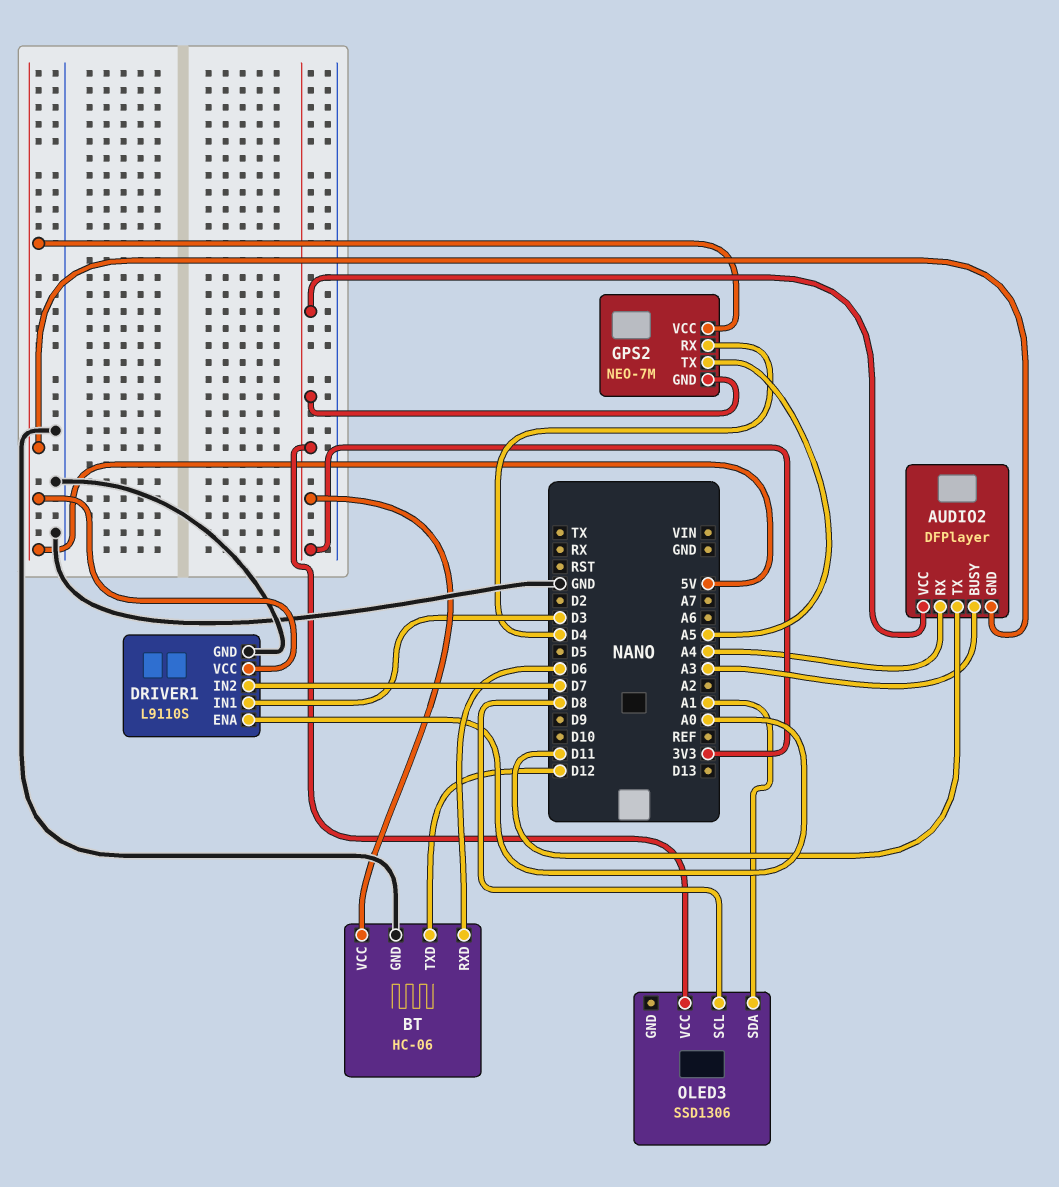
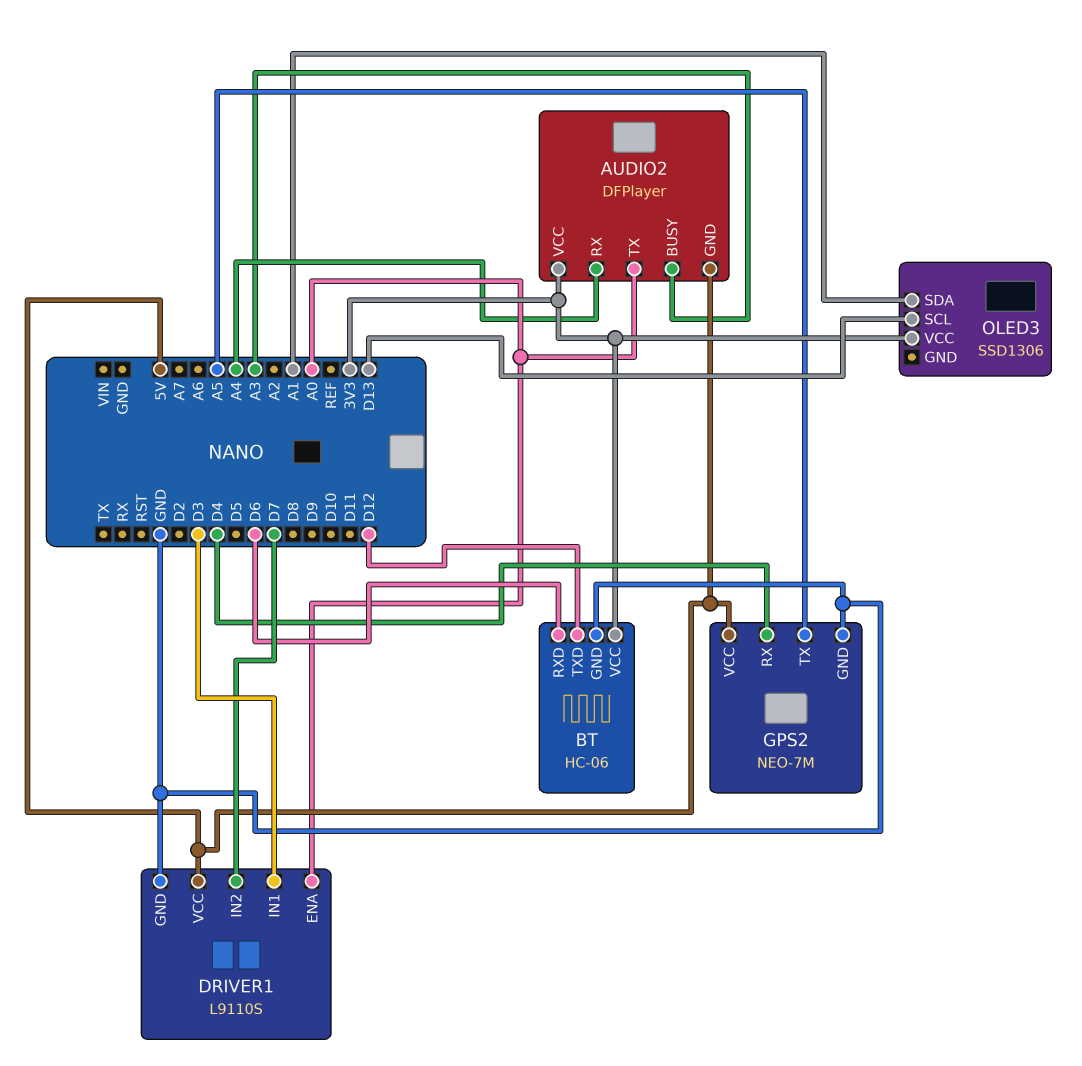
AUDIO2 pin TX: D11 -> A0
GPS2 pin GND: 3V3 -> GND
OLED3 pin SCL: D8 -> D13

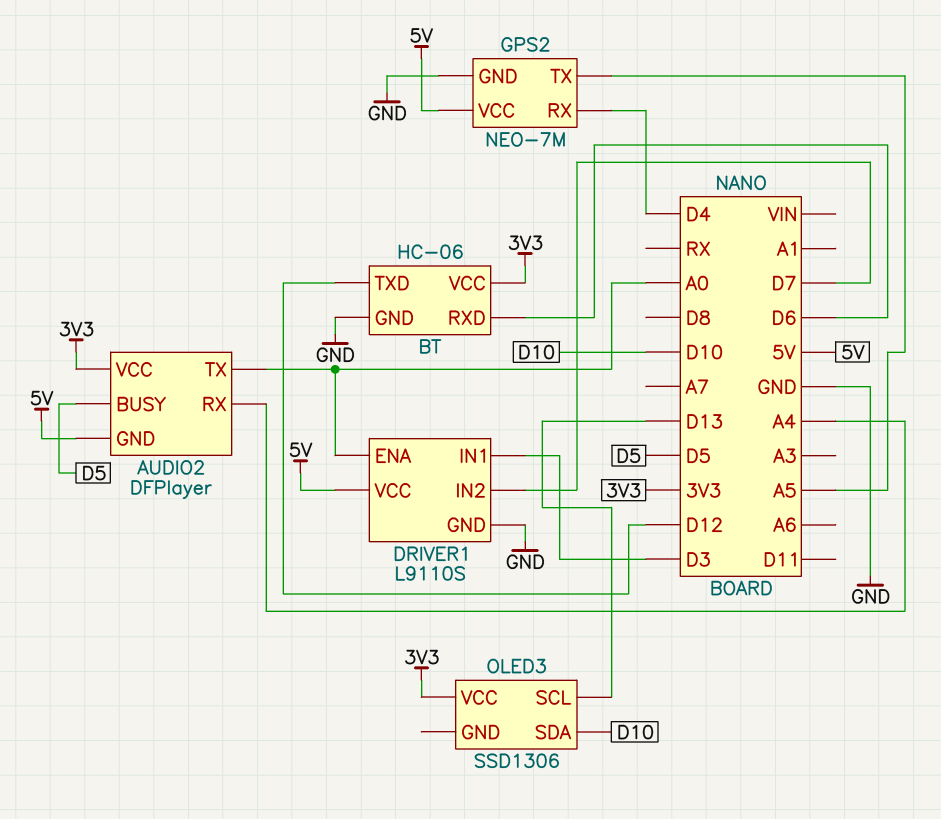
AUDIO2 pin BUSY: A3 -> D5
OLED3 pin SDA: A1 -> D10

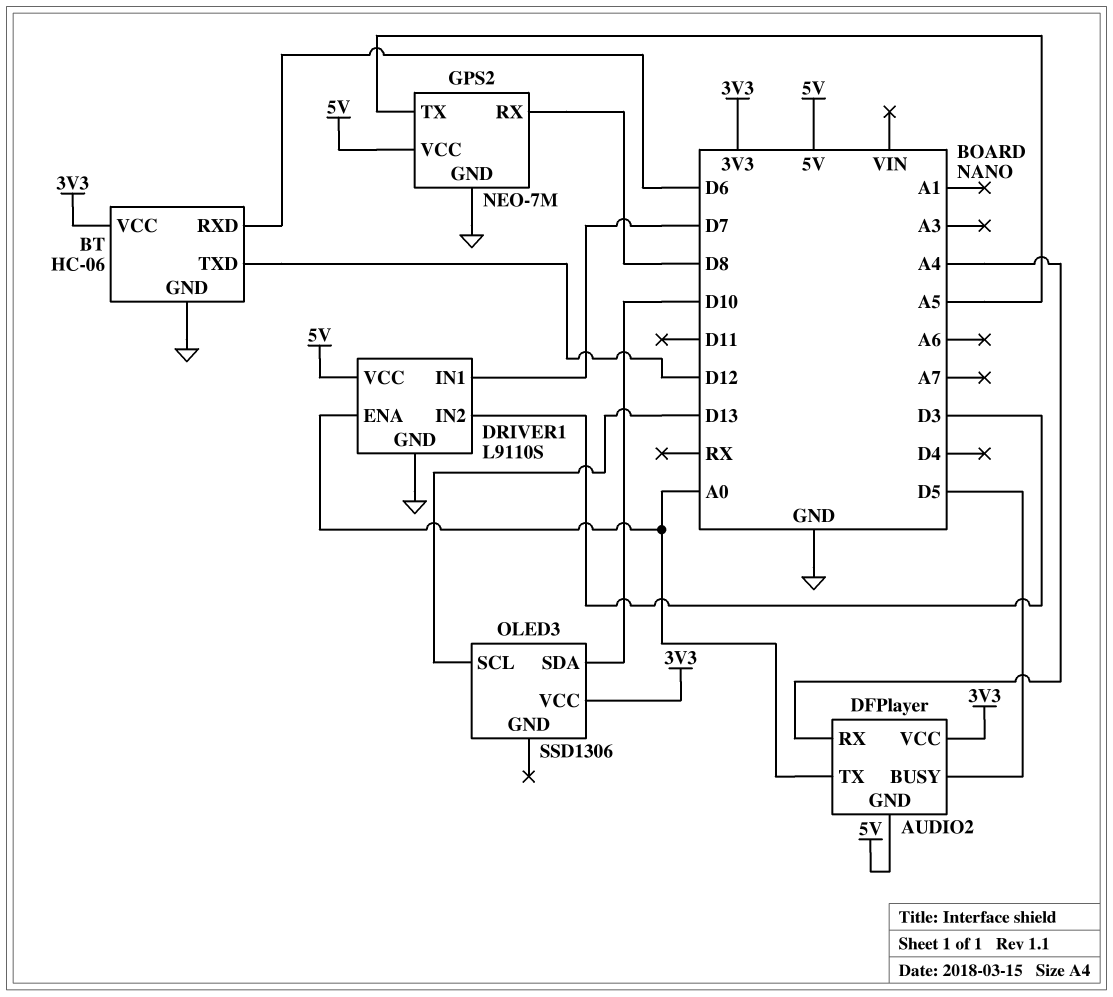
DRIVER1 pin IN1: D3 -> D7
DRIVER1 pin IN2: D7 -> D3
GPS2 pin RX: D4 -> D8

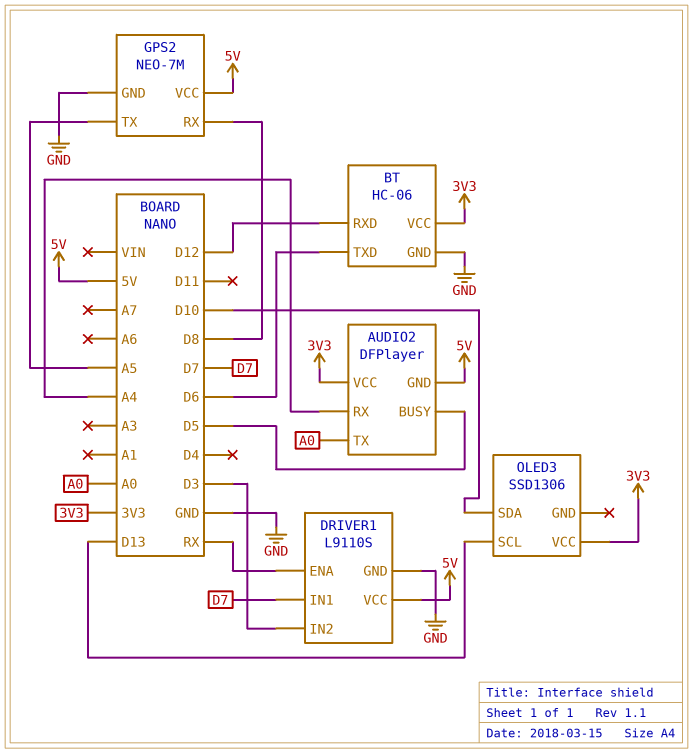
BT pin RXD: D6 -> D12
BT pin TXD: D12 -> D6
DRIVER1 pin ENA: A0 -> RX

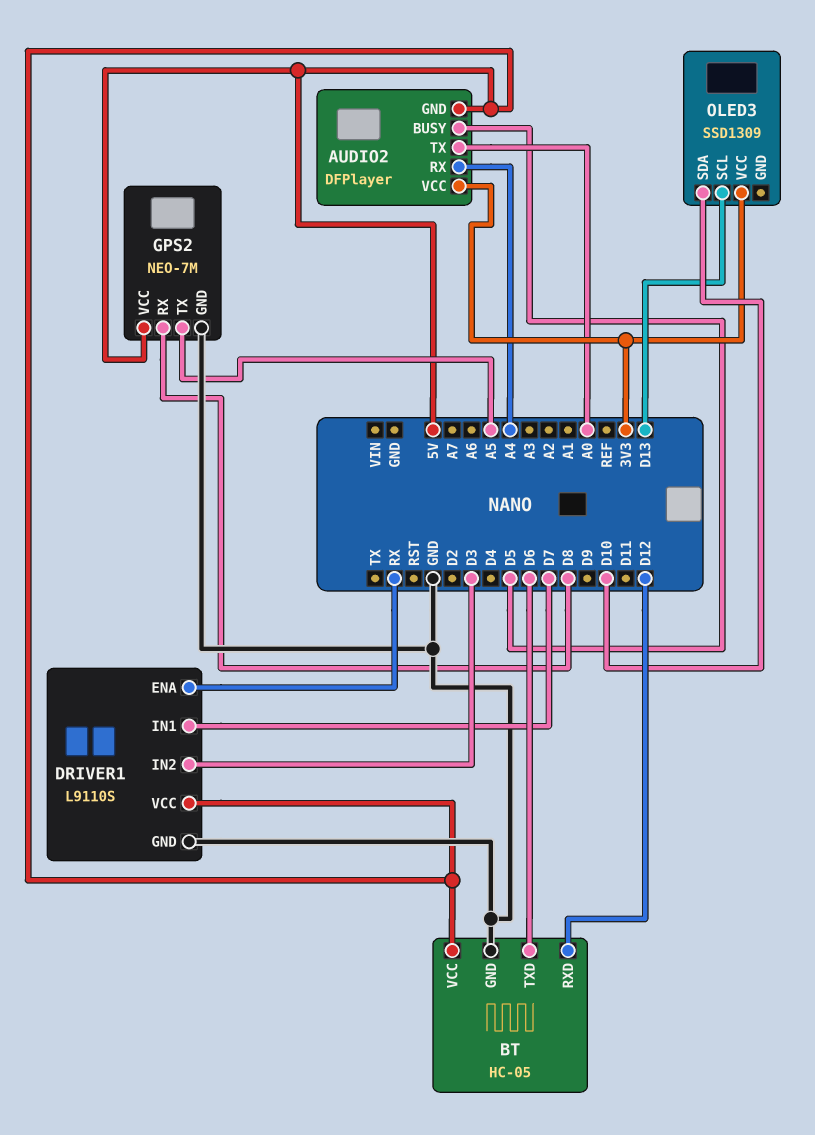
BT: HC-06 -> HC-05
BT pin VCC: 3V3 -> 5V
OLED3: SSD1306 -> SSD1309

